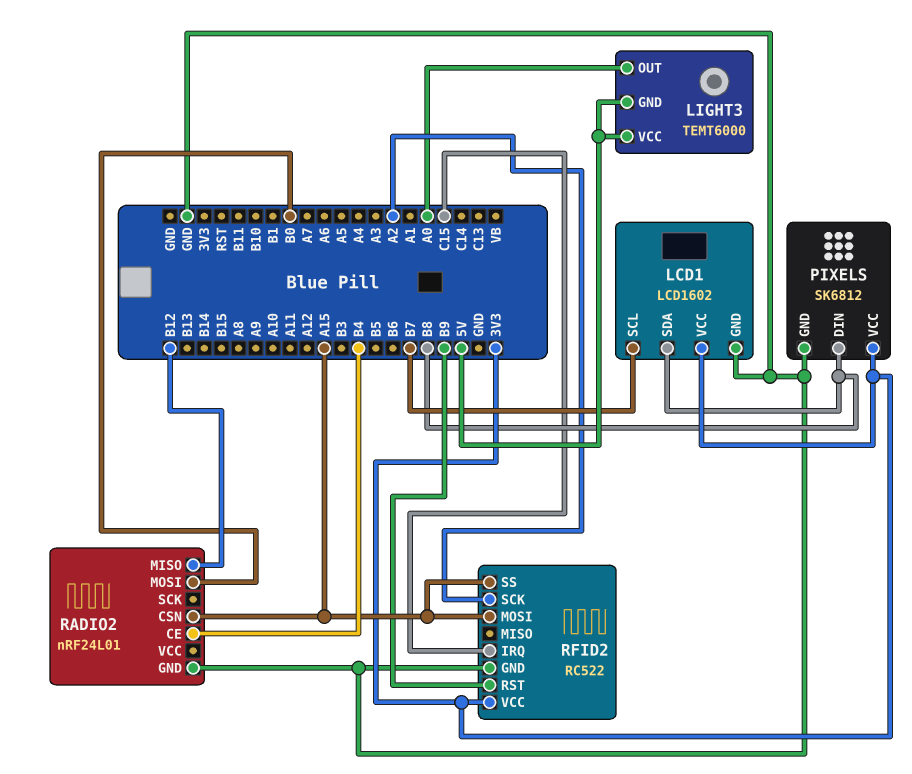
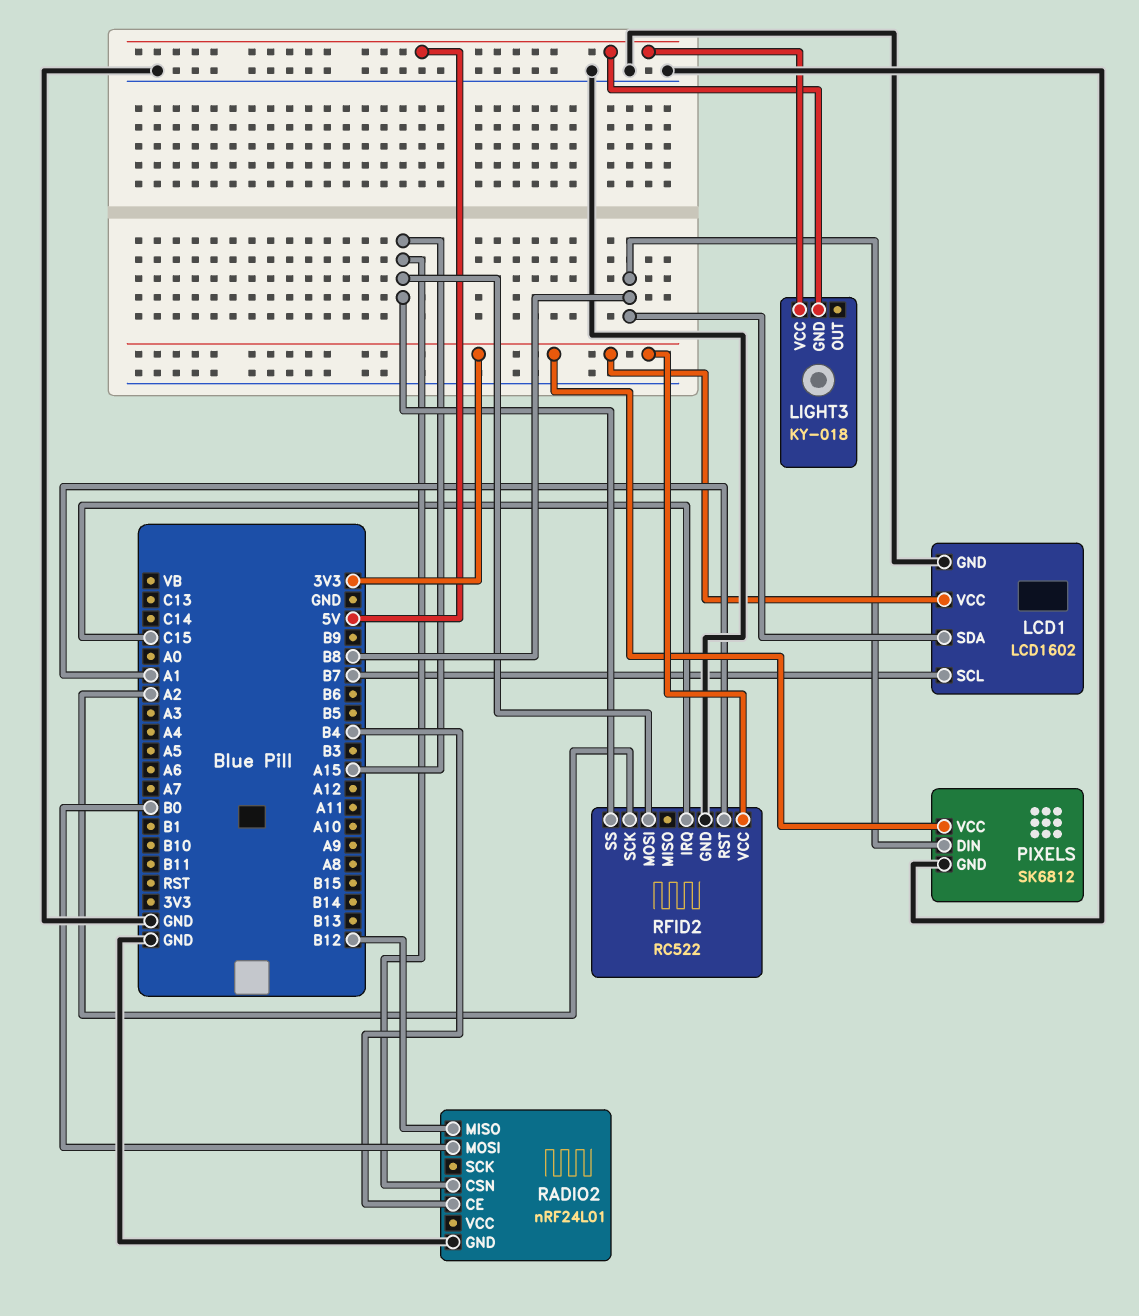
LIGHT3: TEMT6000 -> KY-018
LIGHT3 pin OUT: A0 -> none
RFID2 pin RST: B9 -> A1

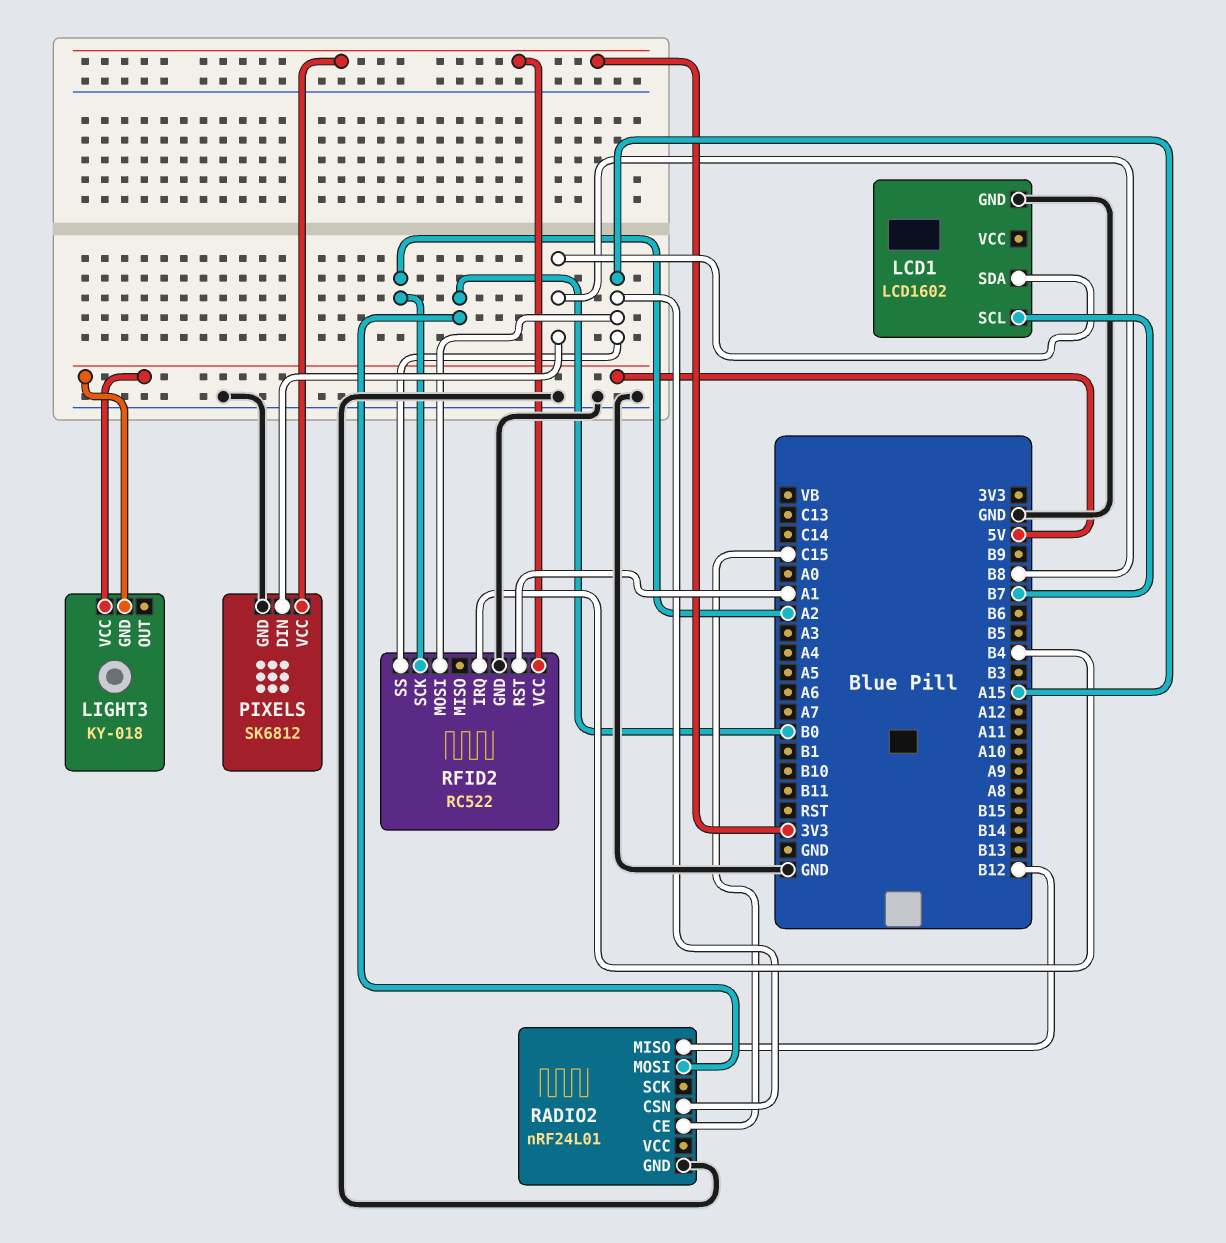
LCD1 pin VCC: 3V3 -> none
RADIO2 pin CE: B4 -> C15
RFID2 pin IRQ: C15 -> B4

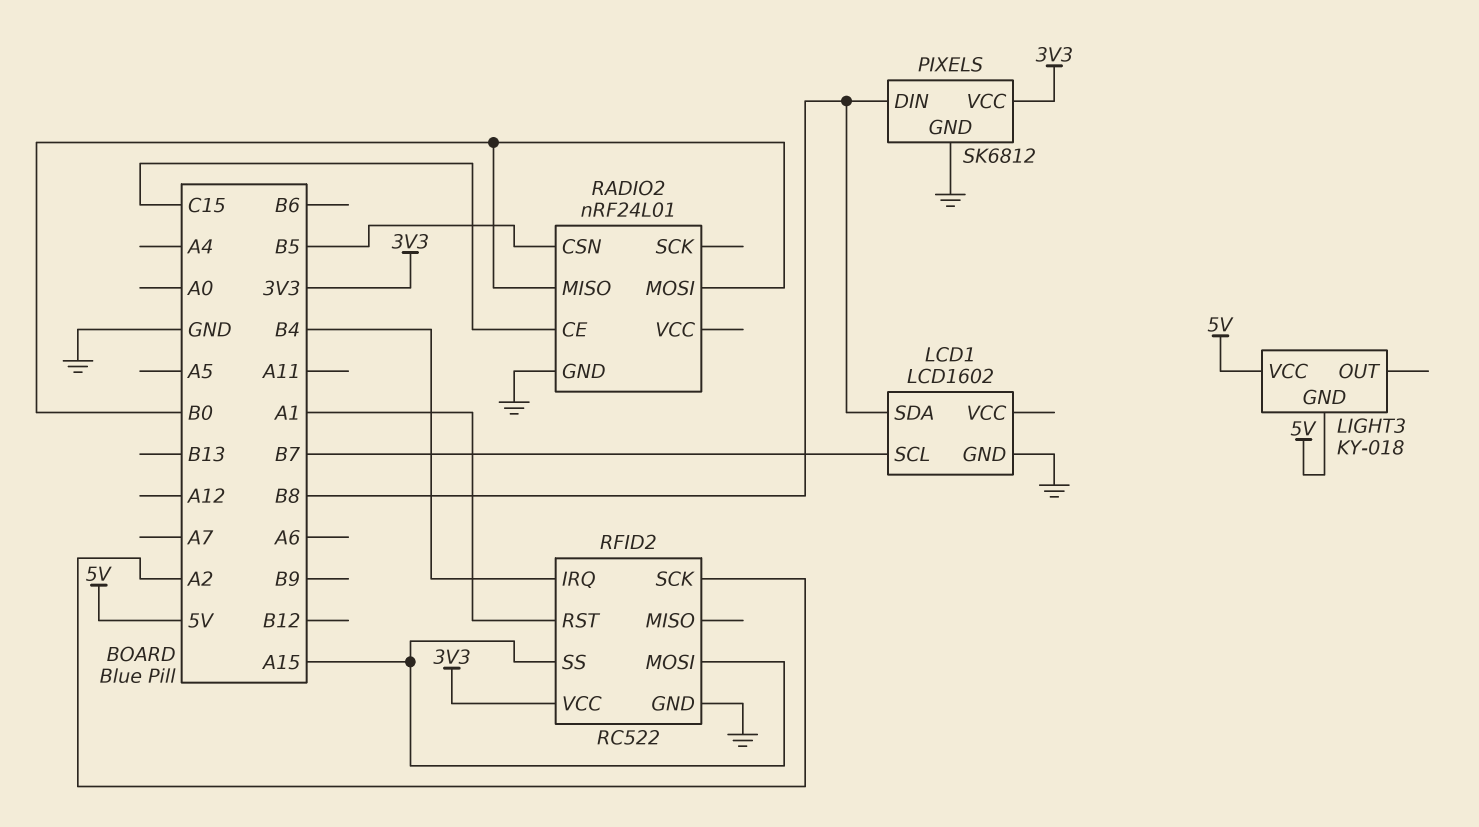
RADIO2 pin CSN: A15 -> B5
RADIO2 pin MISO: B12 -> B0

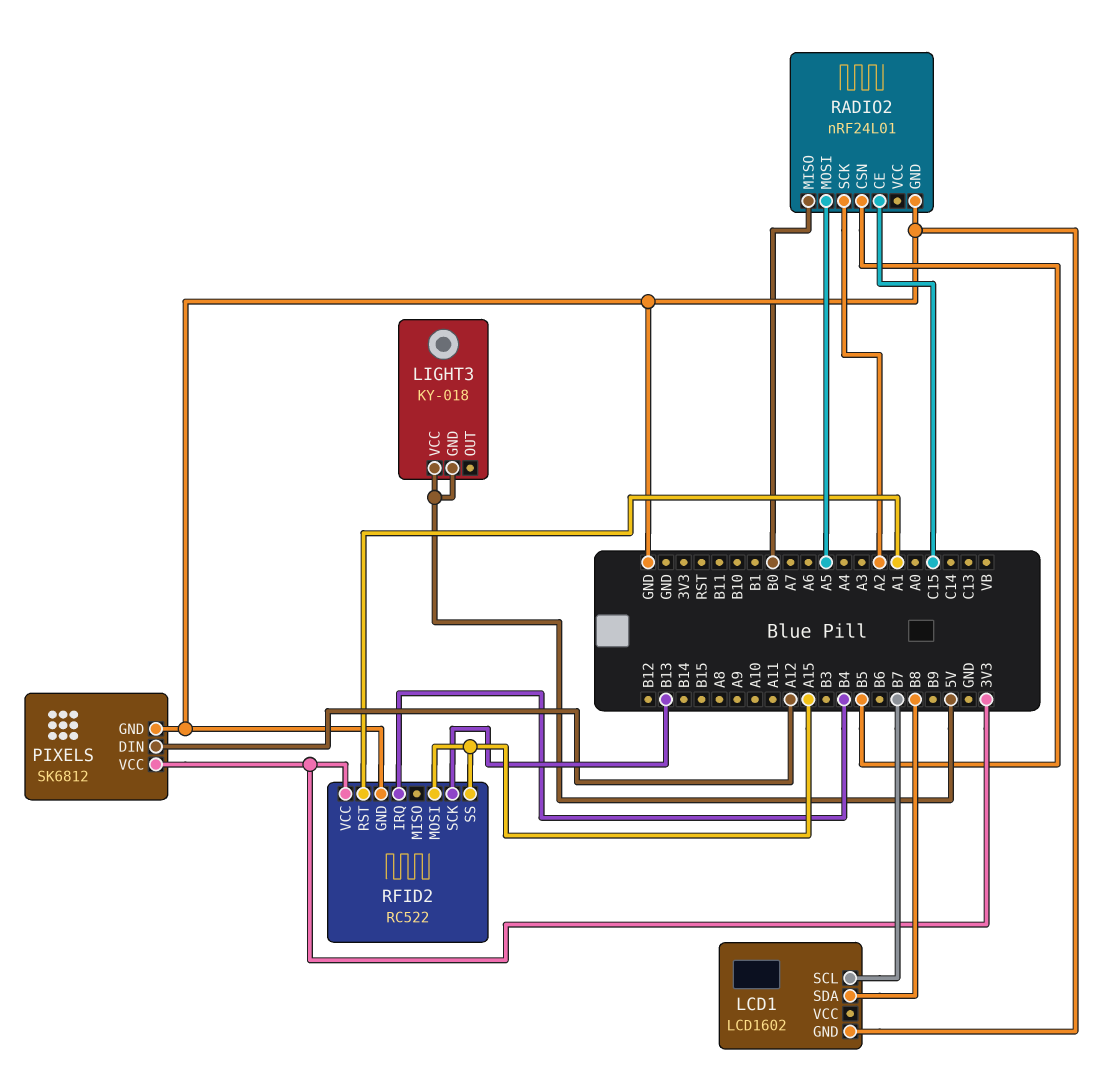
PIXELS pin DIN: B8 -> A12
RADIO2 pin MOSI: B0 -> A5
RADIO2 pin SCK: none -> A2
RFID2 pin SCK: A2 -> B13

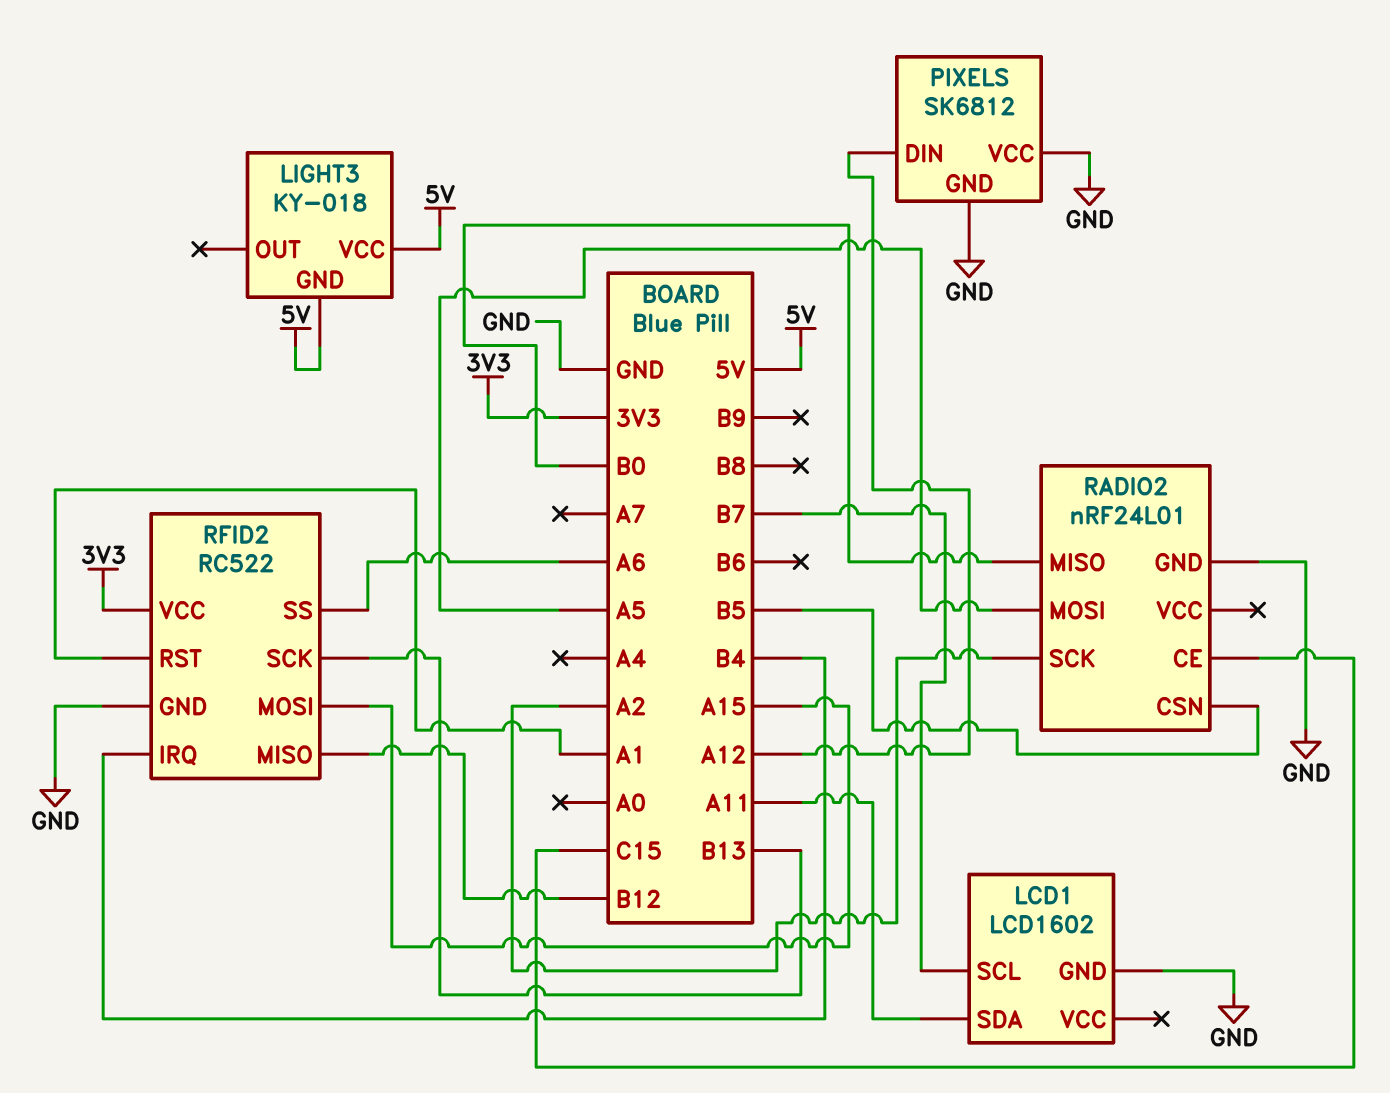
LCD1 pin SDA: B8 -> A11
PIXELS pin VCC: 3V3 -> GND
RFID2 pin MISO: none -> B12
RFID2 pin SS: A15 -> A6

